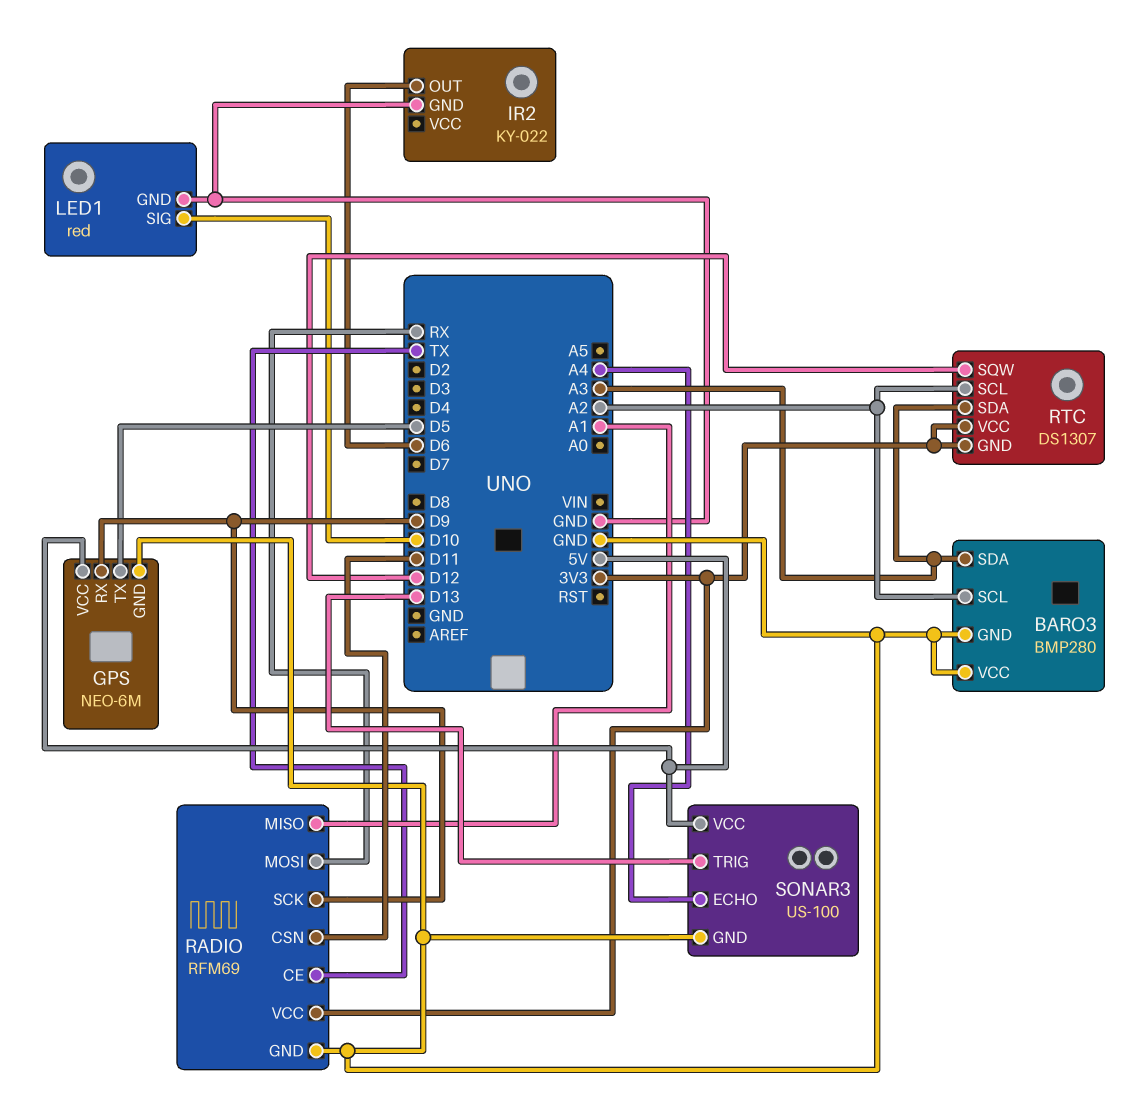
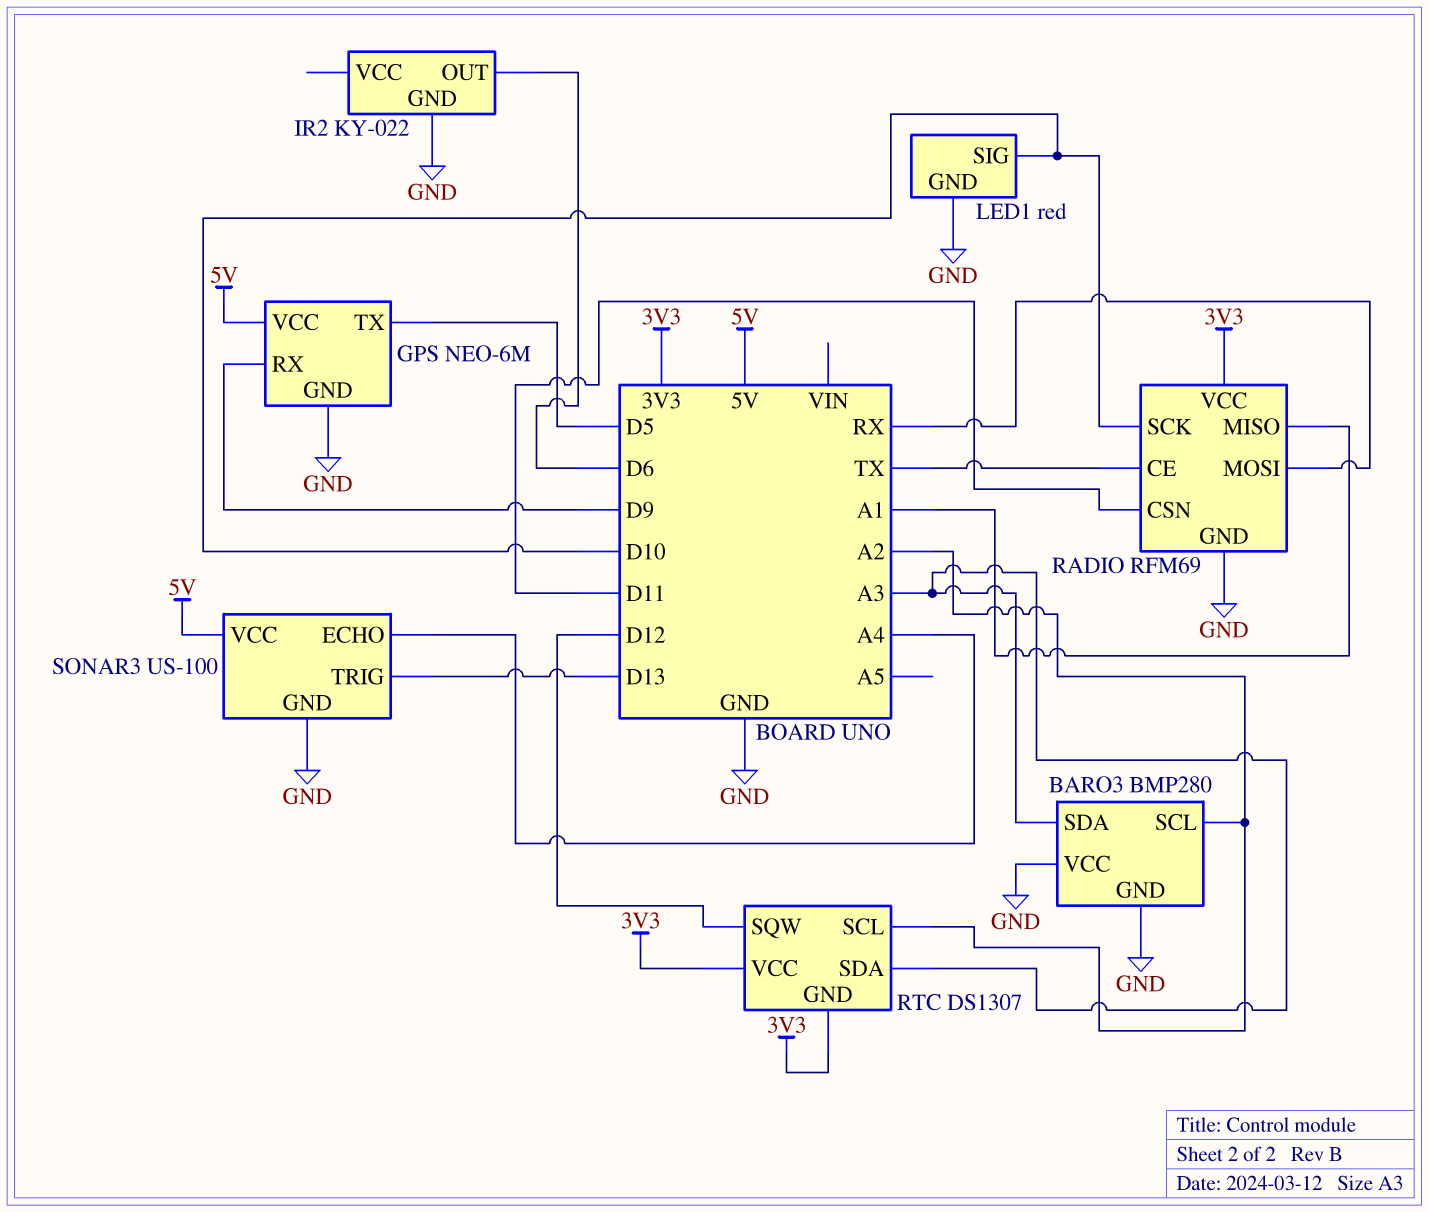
RADIO pin SCK: D9 -> D10

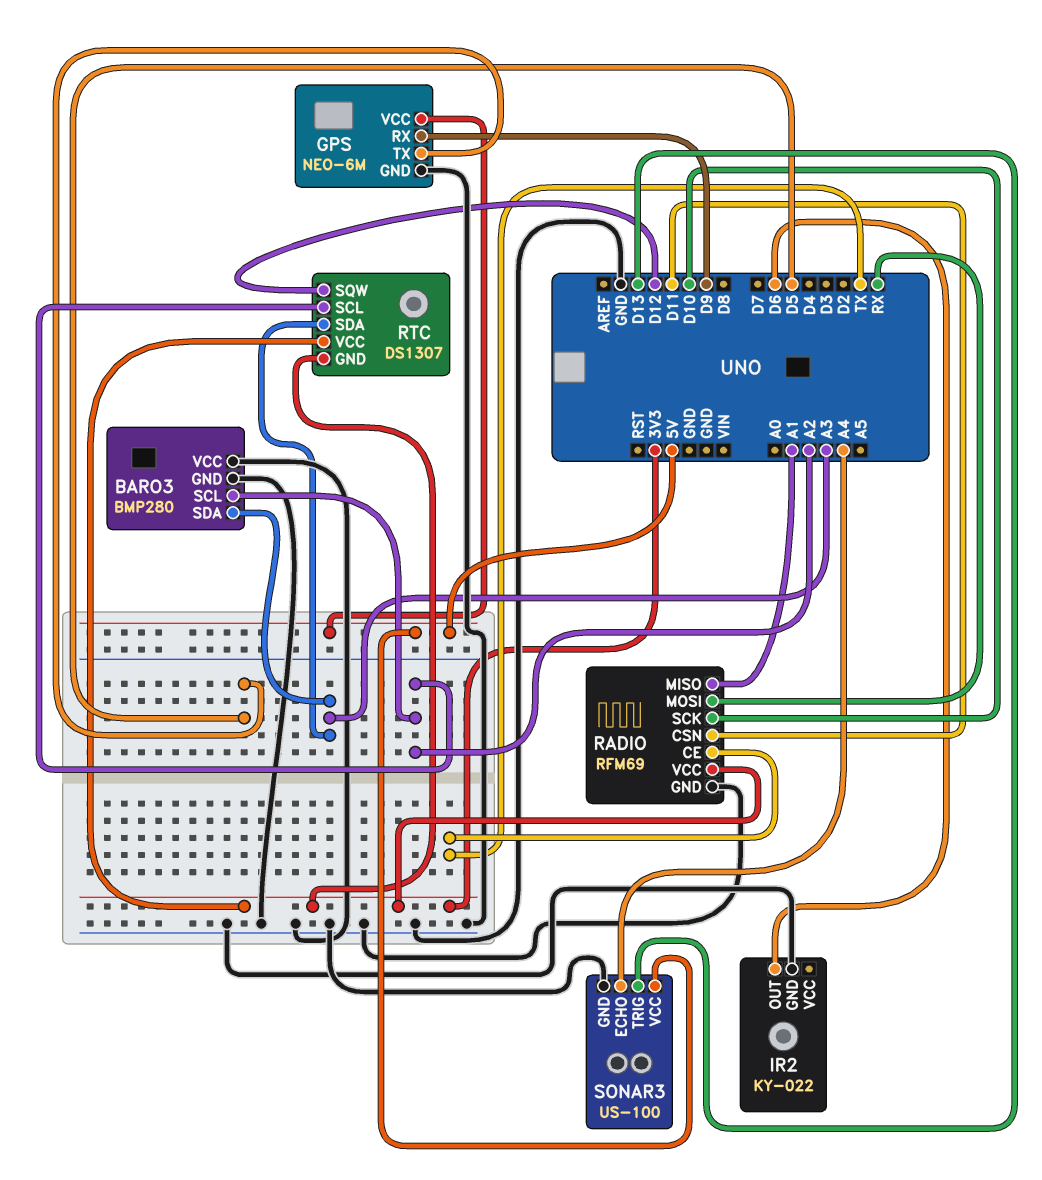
LED1: red -> none
LED1 pin GND: GND -> none
LED1 pin SIG: D10 -> none

